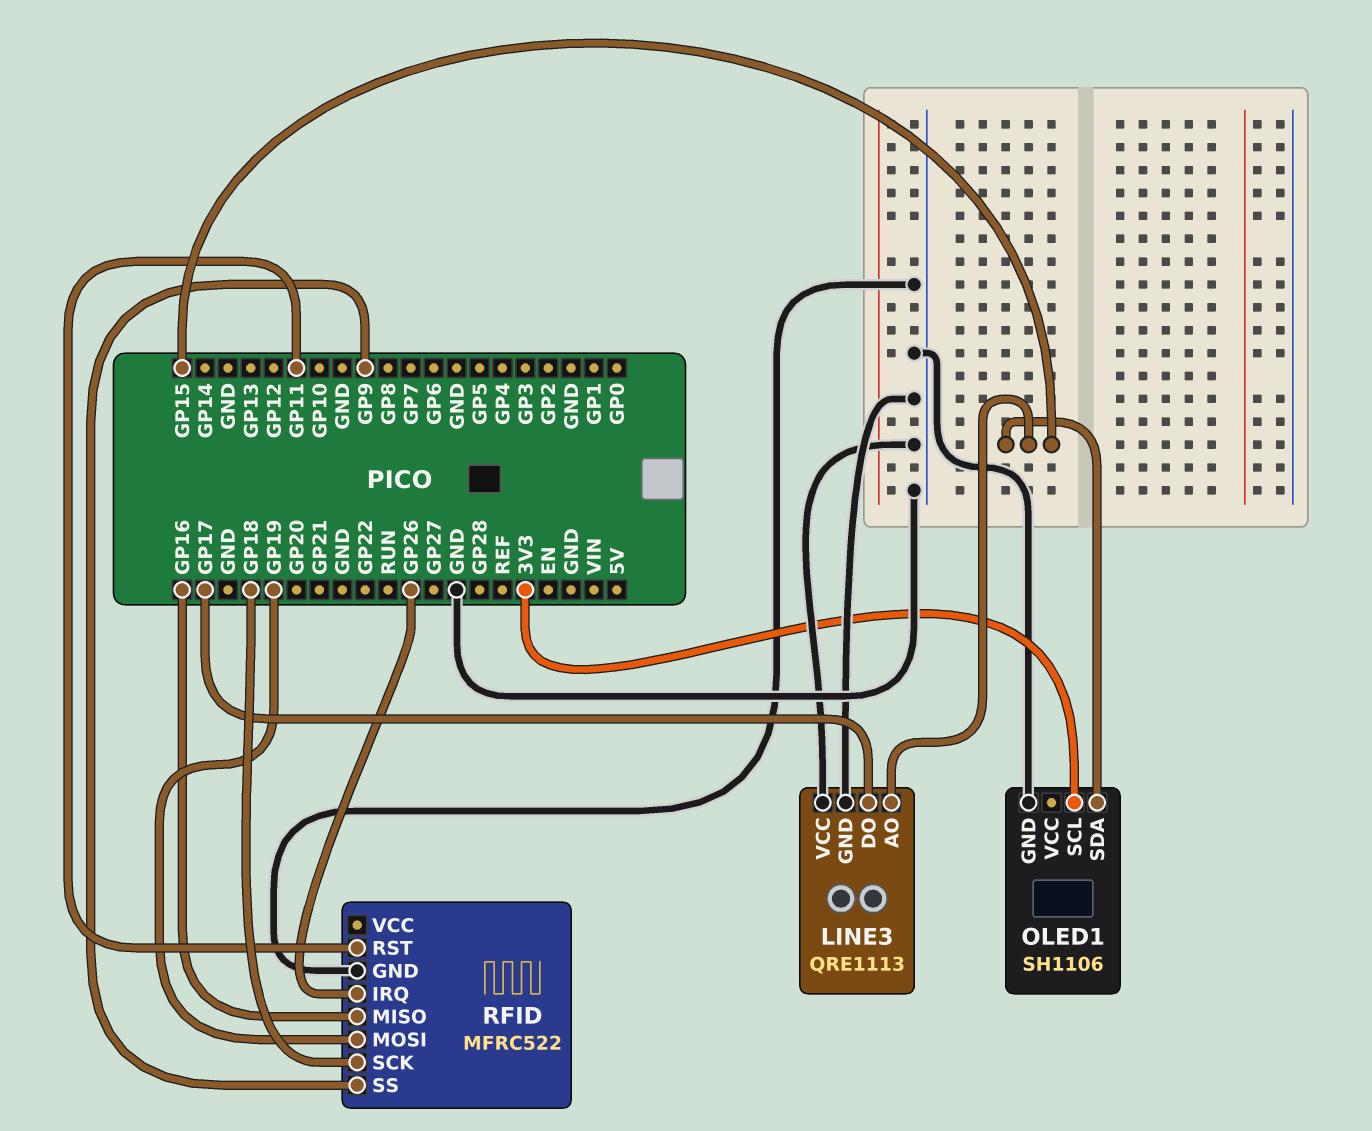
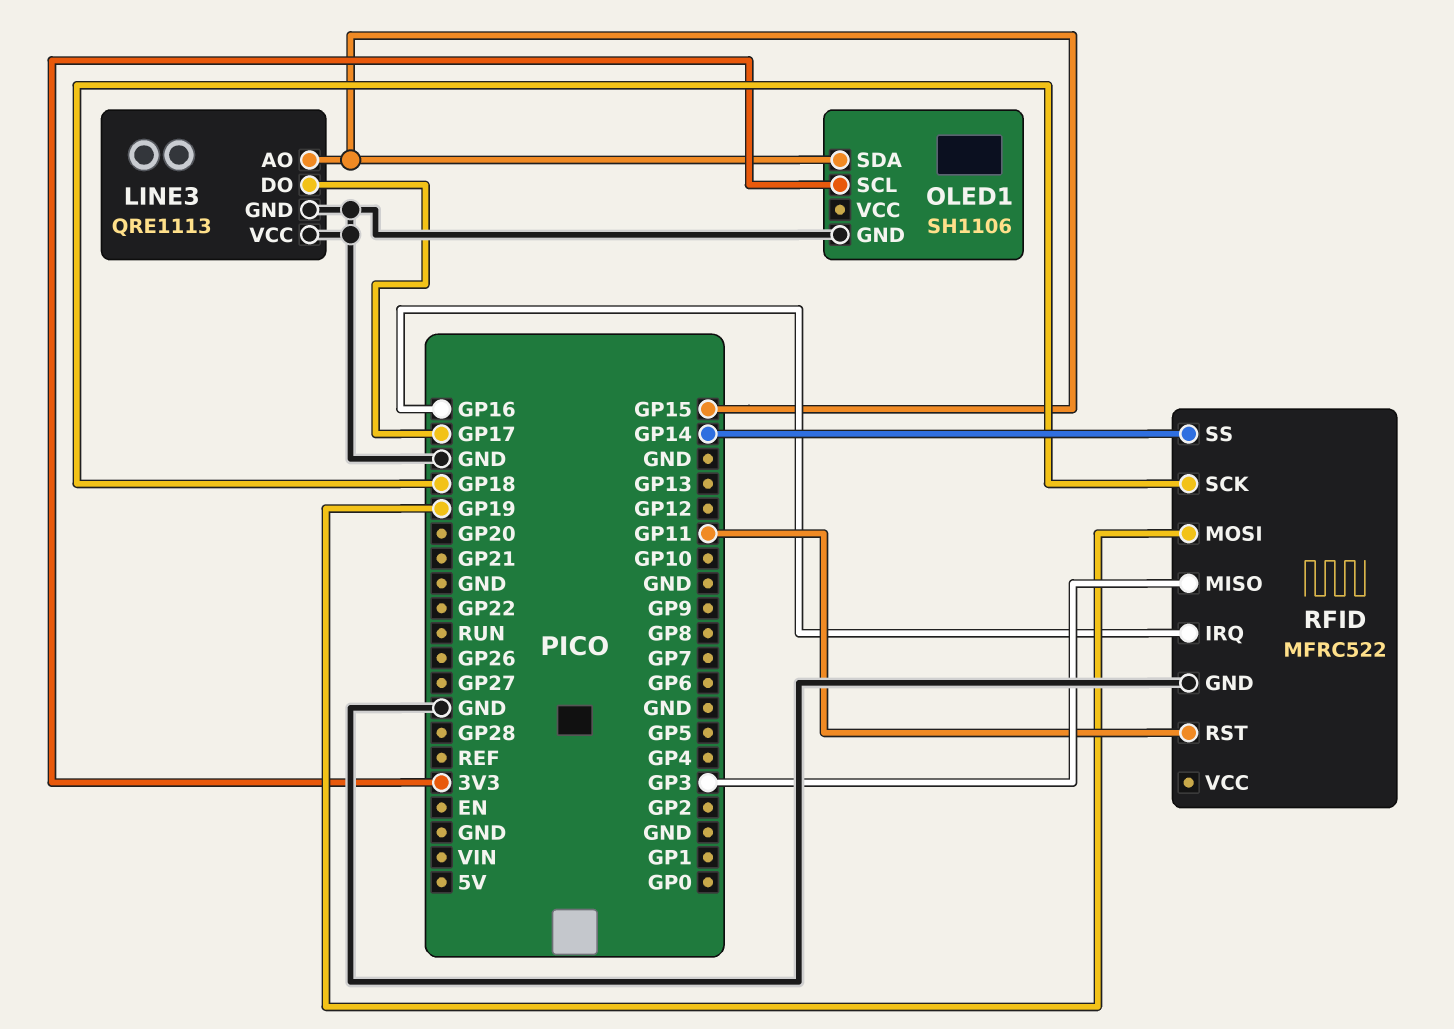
RFID pin IRQ: GP26 -> GP16
RFID pin MISO: GP16 -> GP3
RFID pin SS: GP9 -> GP14

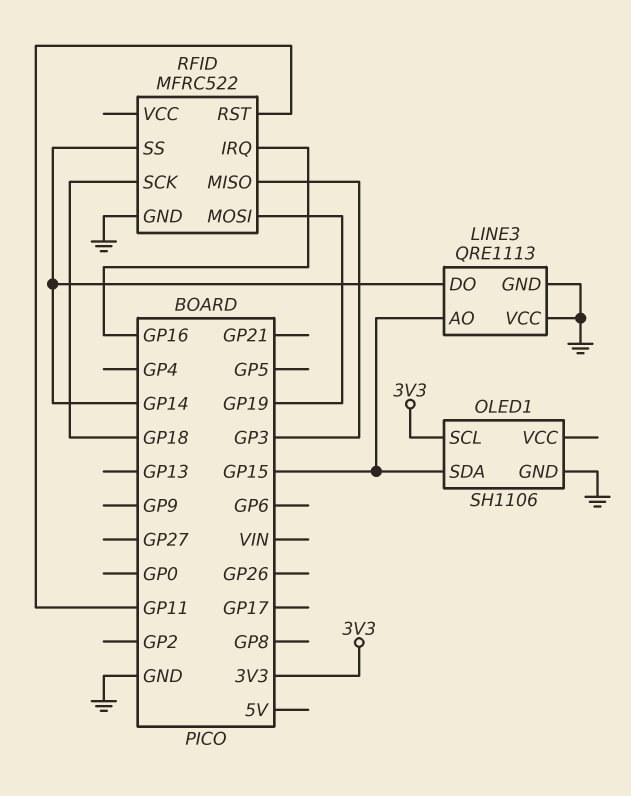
LINE3 pin DO: GP17 -> GP14

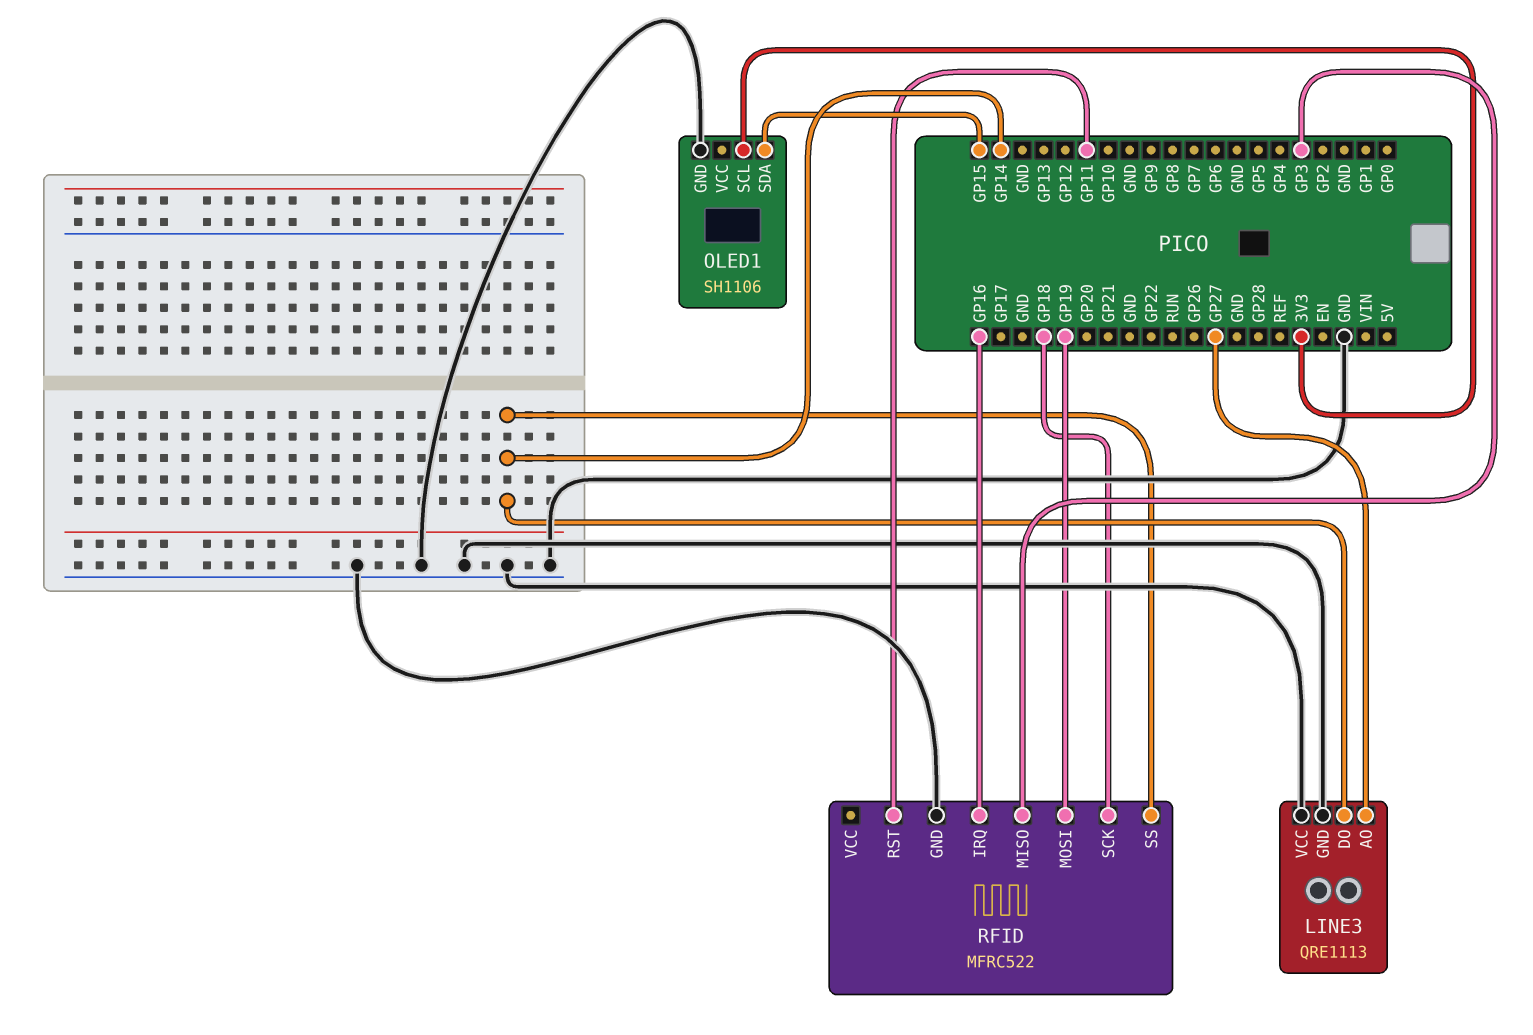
LINE3 pin AO: GP15 -> GP27

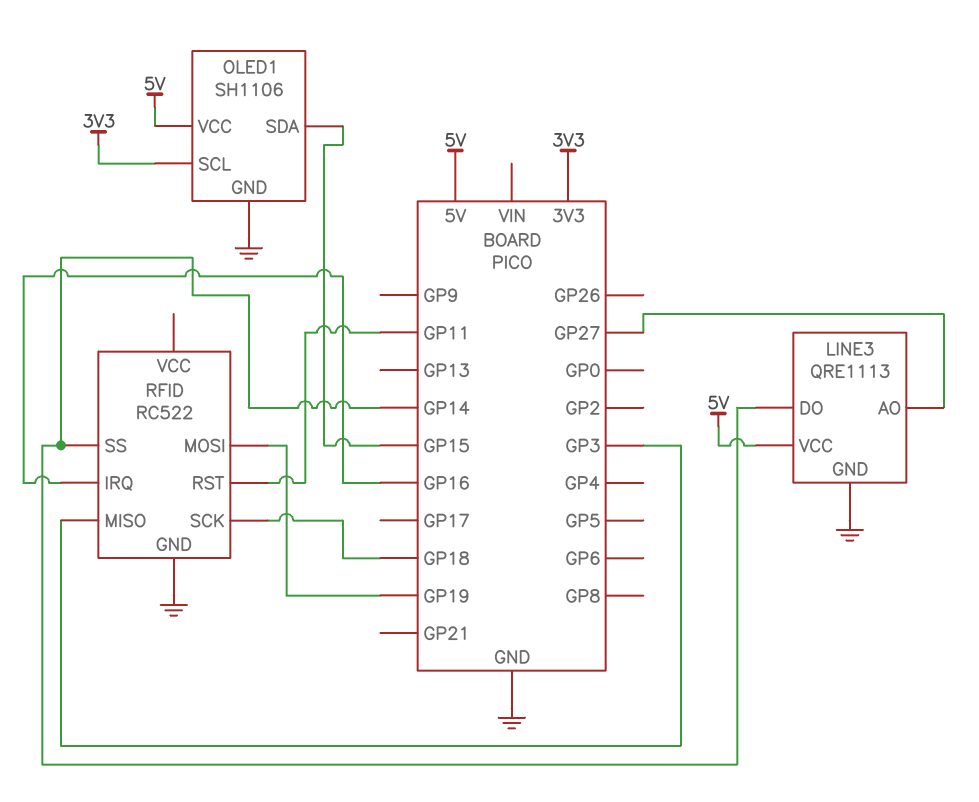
LINE3 pin VCC: GND -> 5V
OLED1 pin VCC: none -> 5V
RFID: MFRC522 -> RC522

